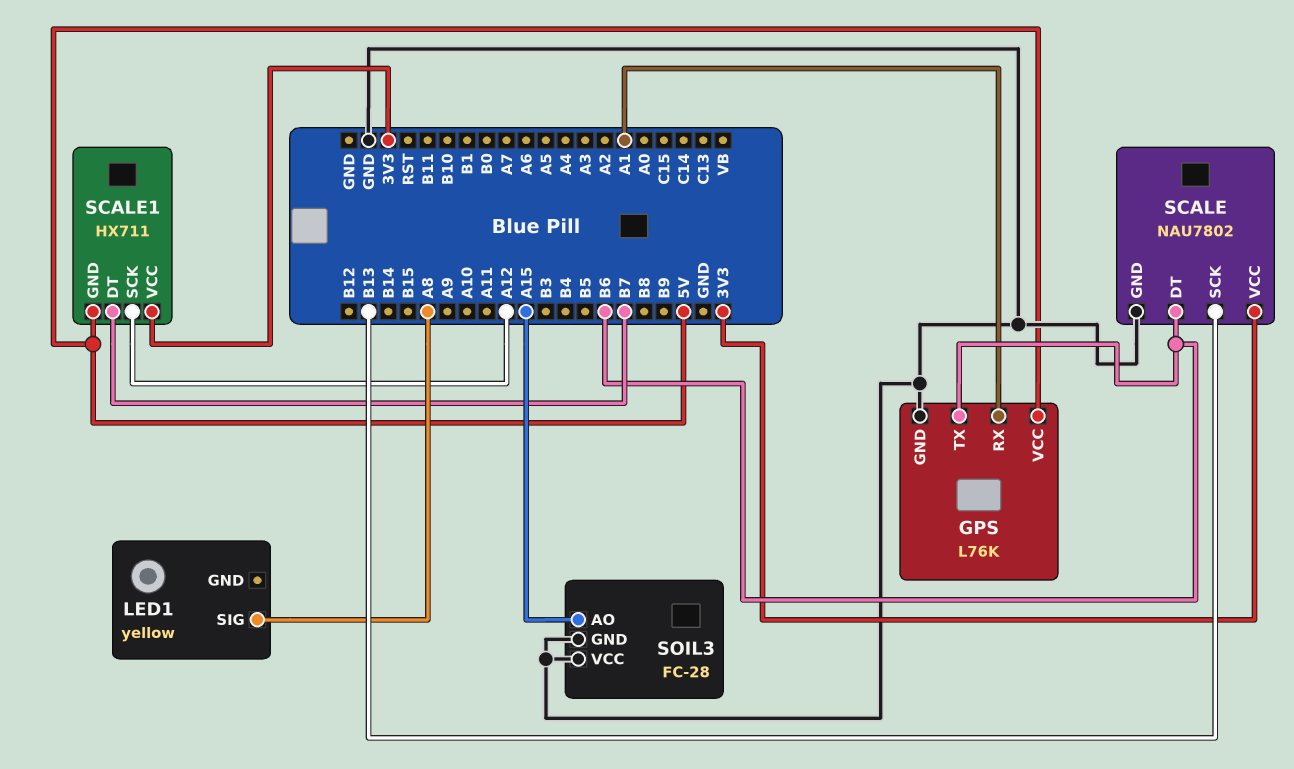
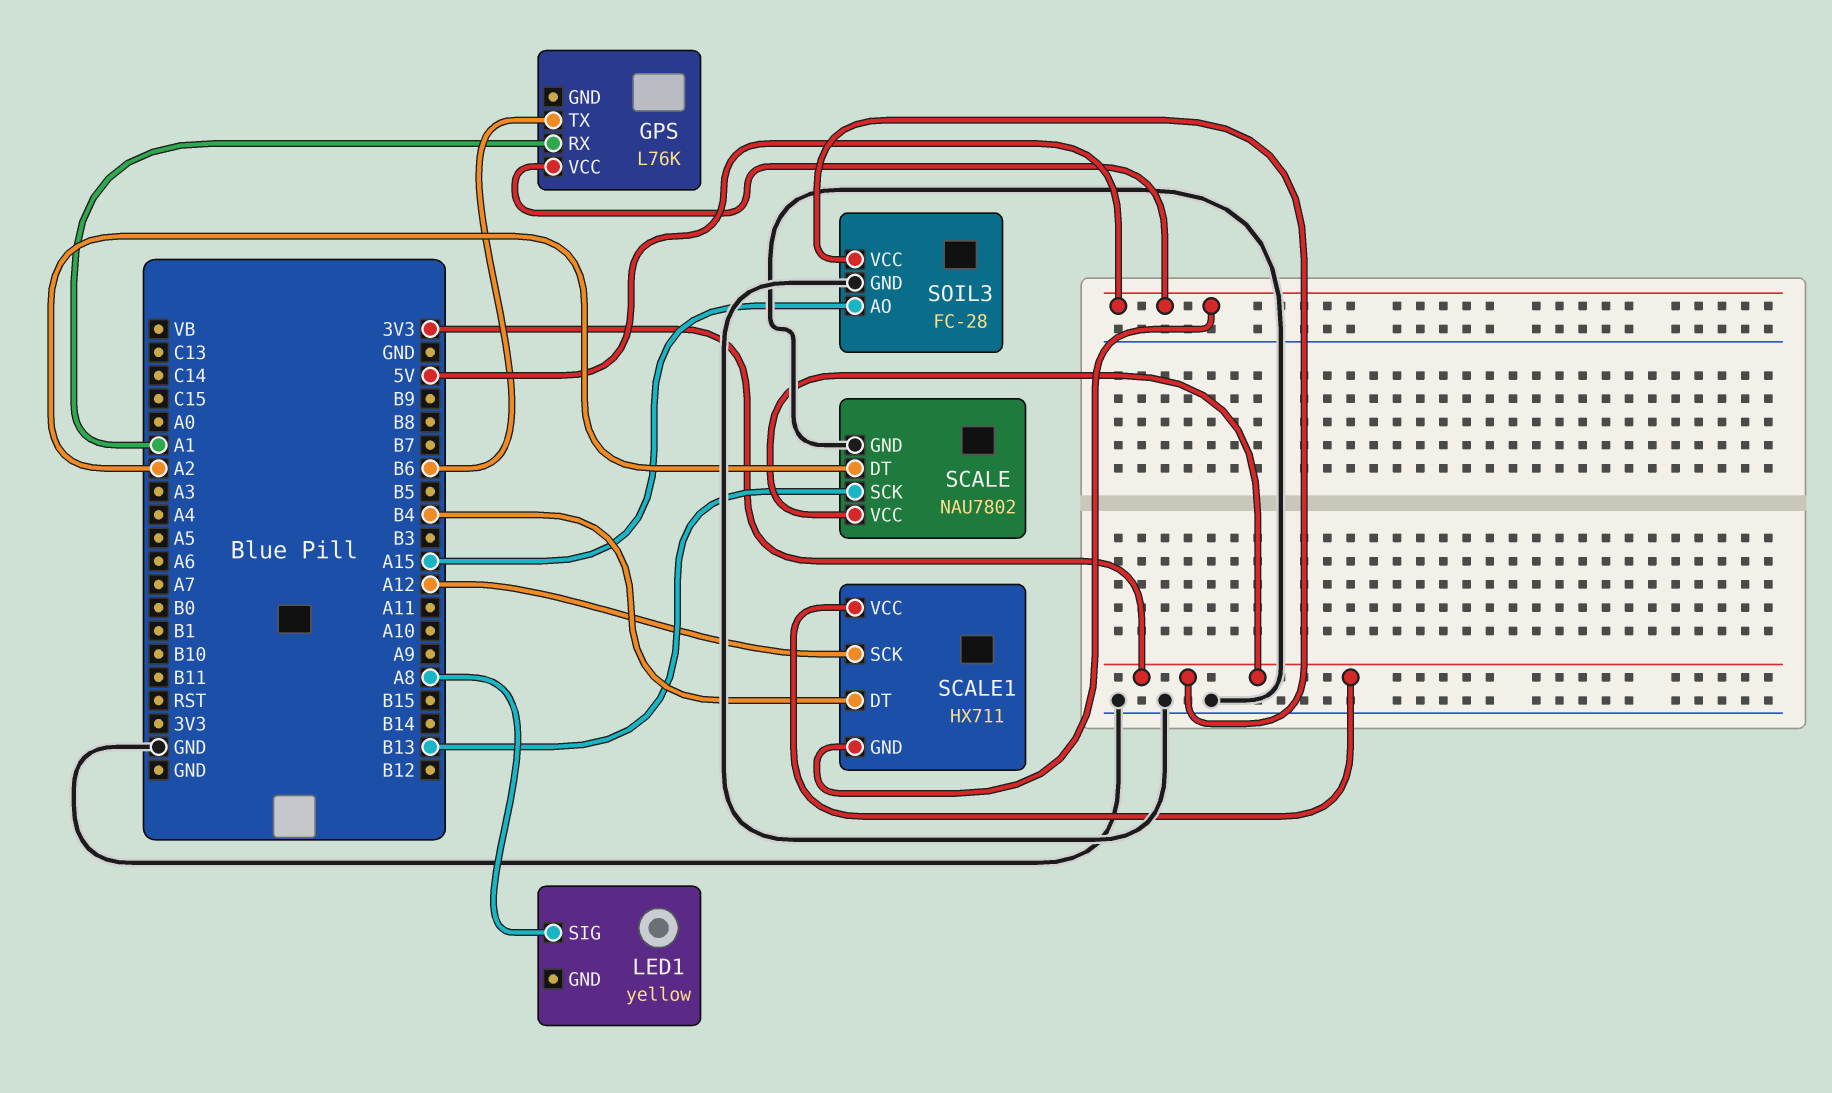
GPS pin GND: GND -> none
SCALE pin DT: B6 -> A2
SCALE1 pin DT: B7 -> B4
SOIL3 pin VCC: GND -> 3V3

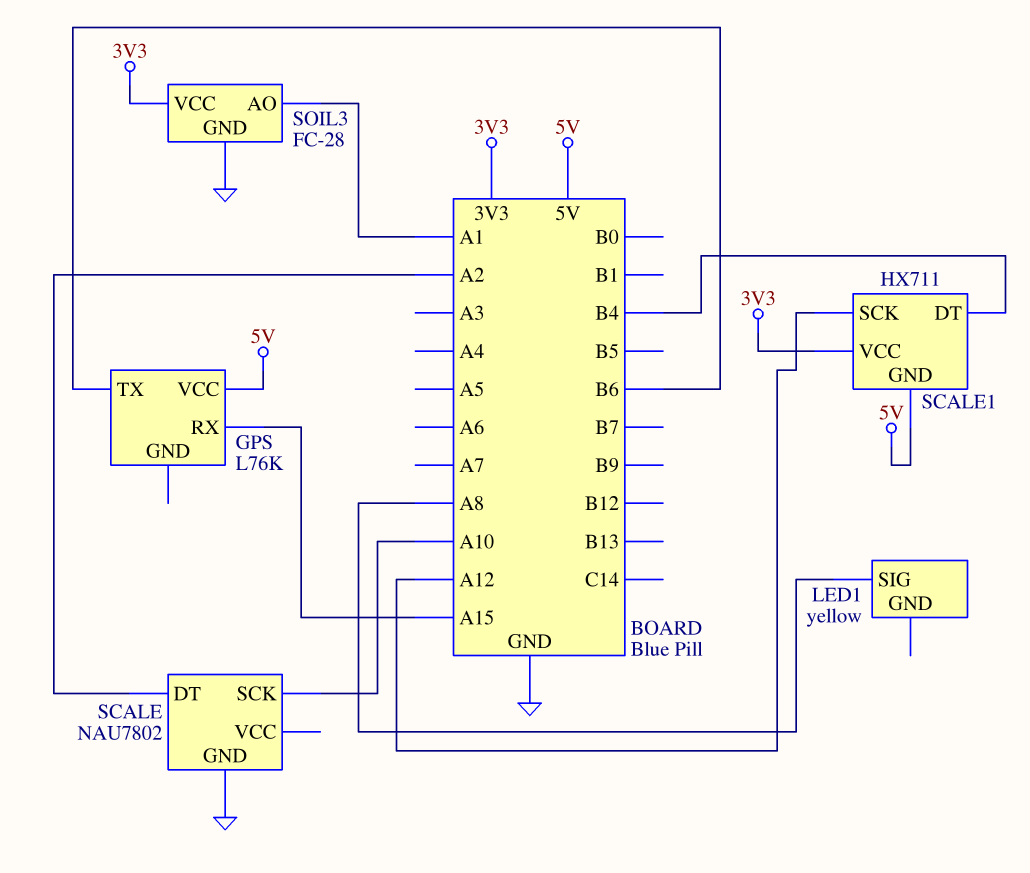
GPS pin RX: A1 -> A15
SCALE pin SCK: B13 -> A10
SCALE pin VCC: 3V3 -> none
SOIL3 pin AO: A15 -> A1

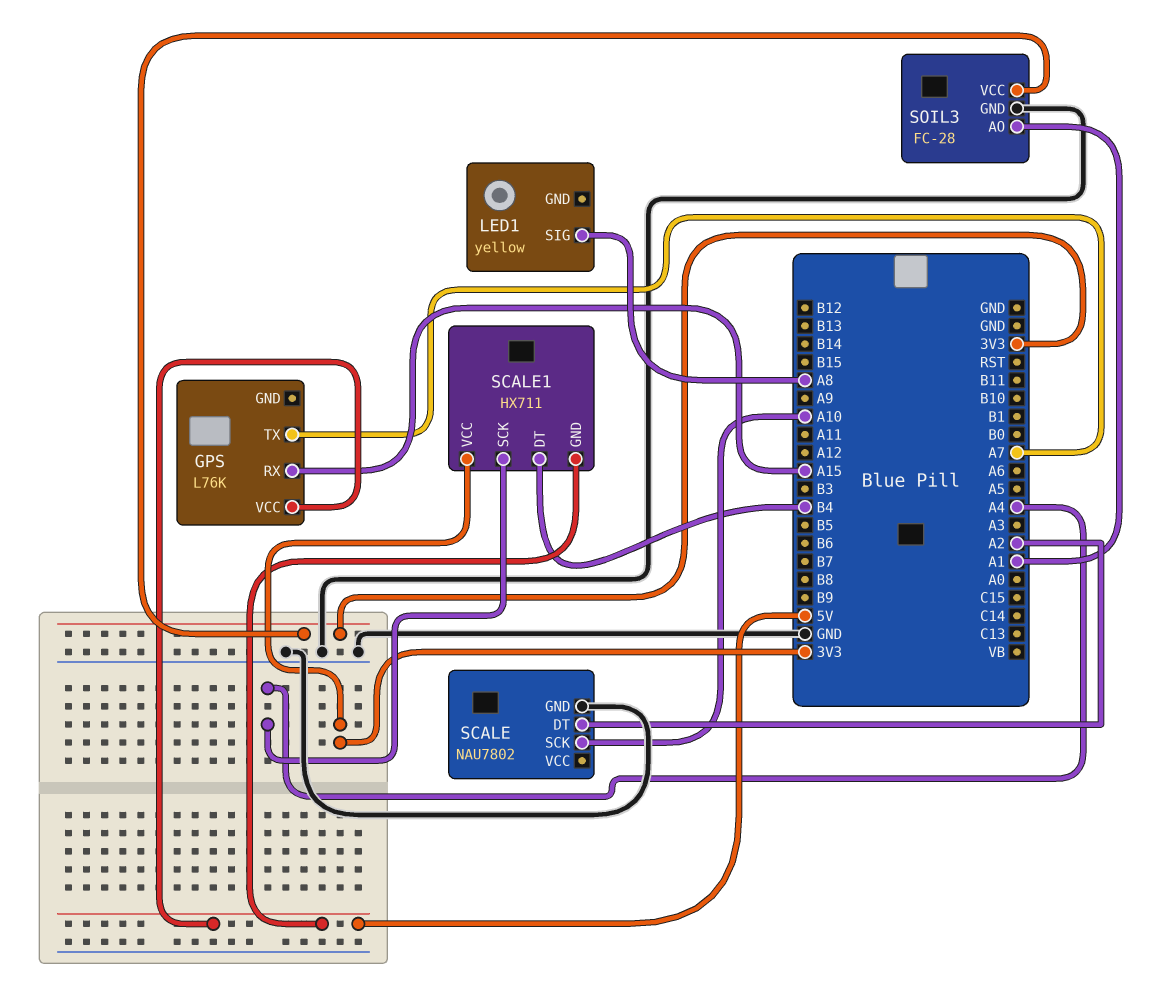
GPS pin TX: B6 -> A7
SCALE1 pin SCK: A12 -> A4

